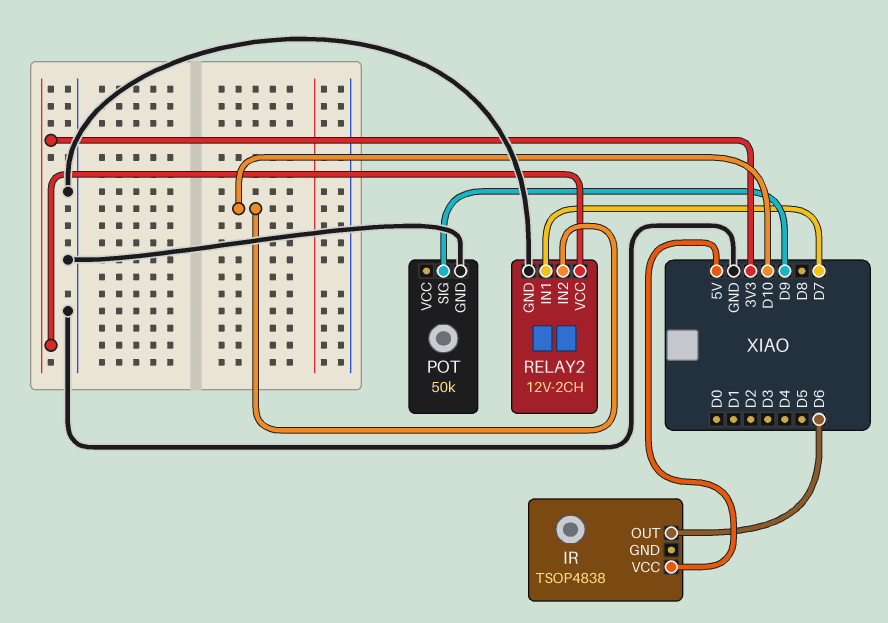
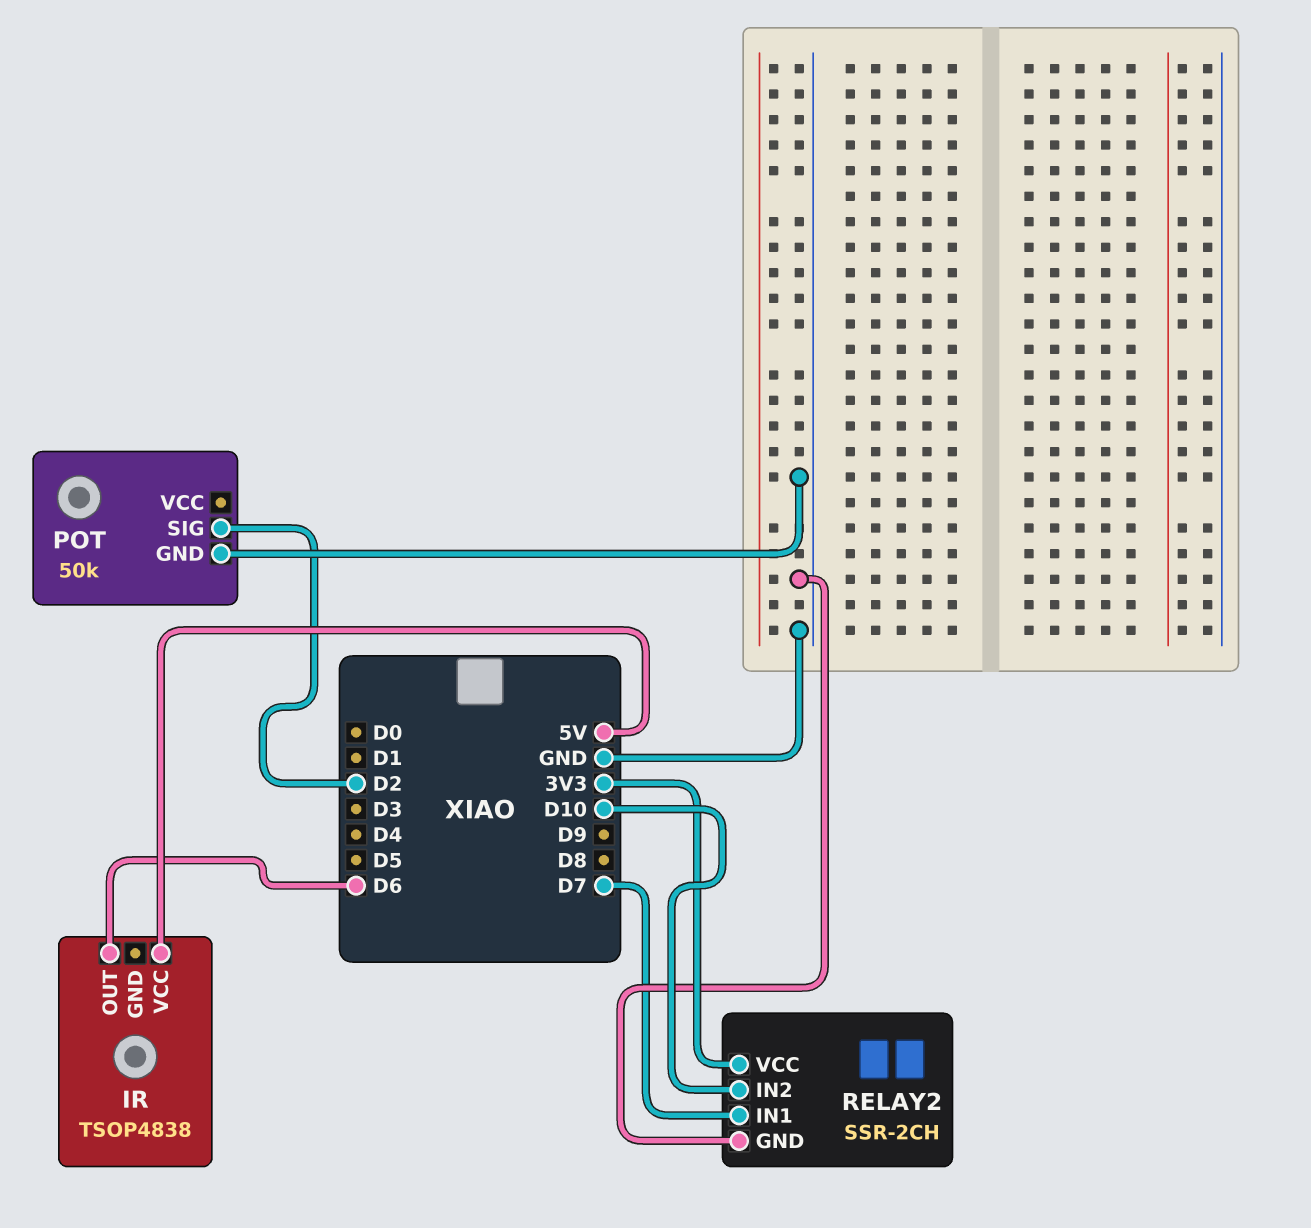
POT pin SIG: D9 -> D2
RELAY2: 12V-2CH -> SSR-2CH

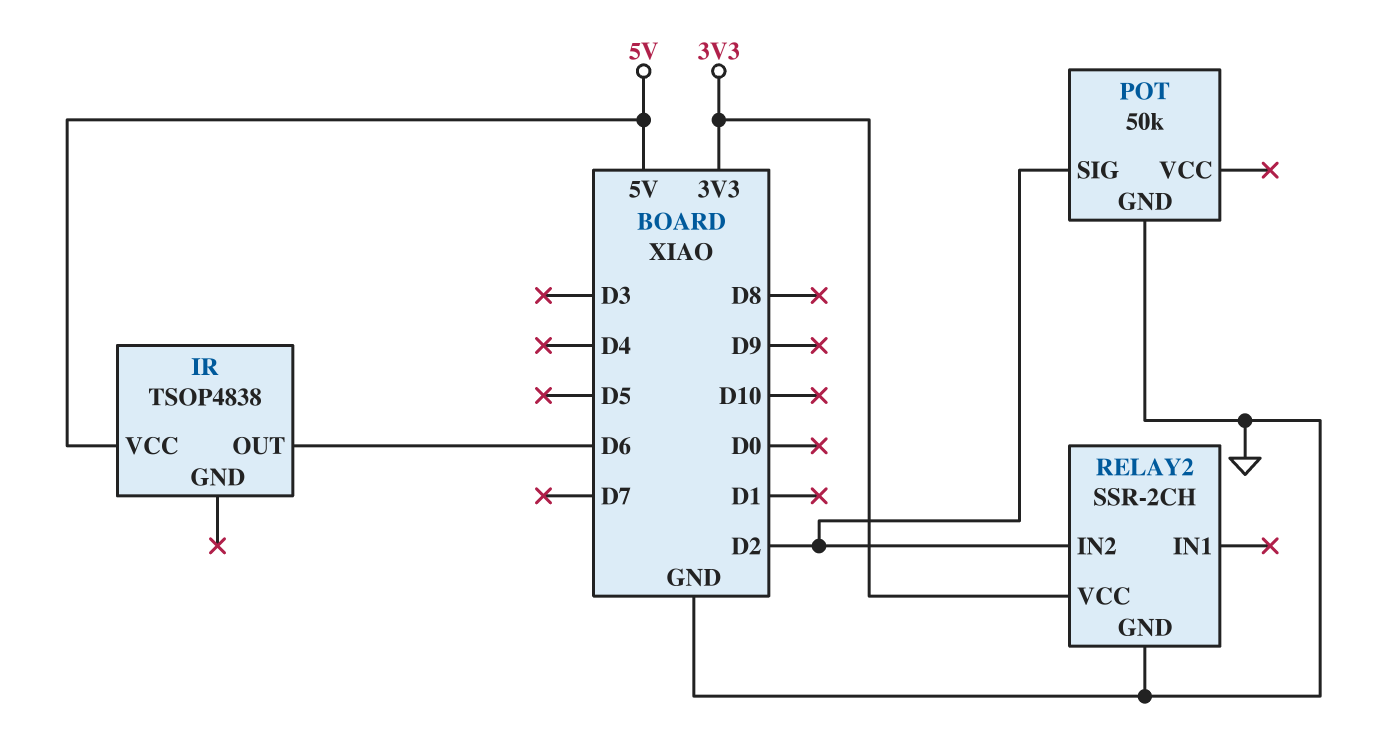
RELAY2 pin IN1: D7 -> none
RELAY2 pin IN2: D10 -> D2

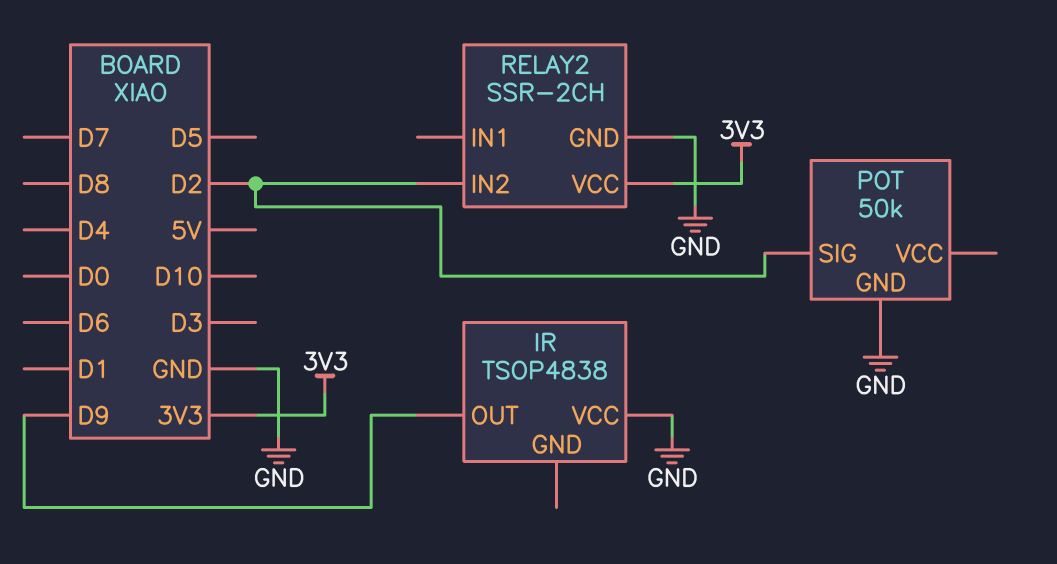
IR pin OUT: D6 -> D9
IR pin VCC: 5V -> GND

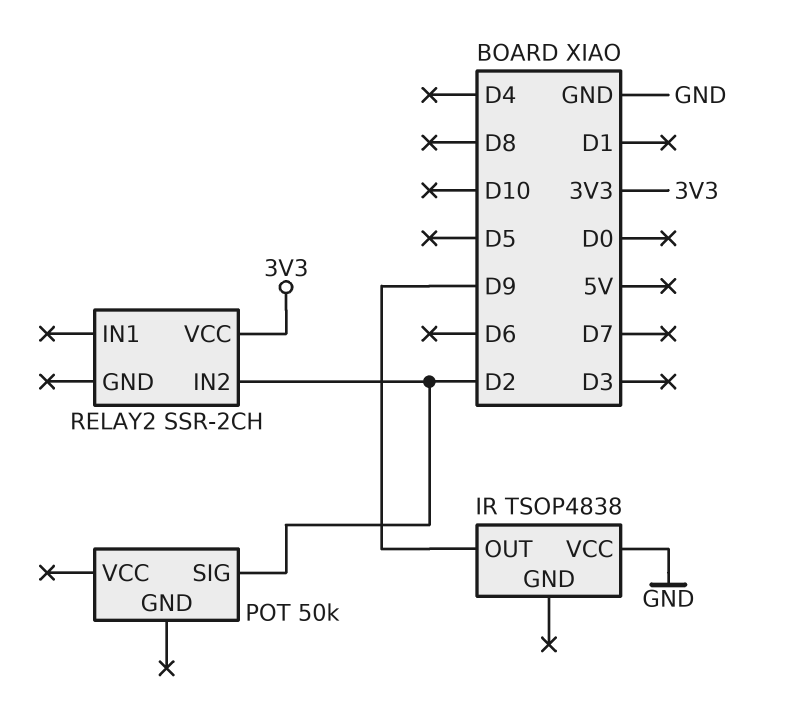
POT pin GND: GND -> none
RELAY2 pin GND: GND -> none

